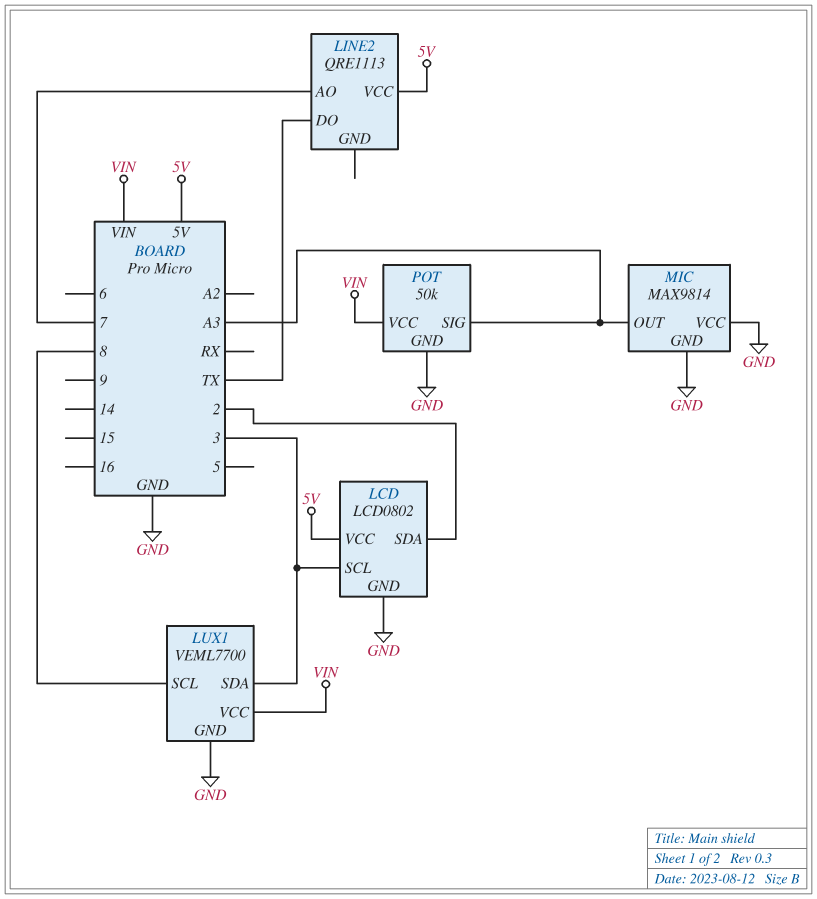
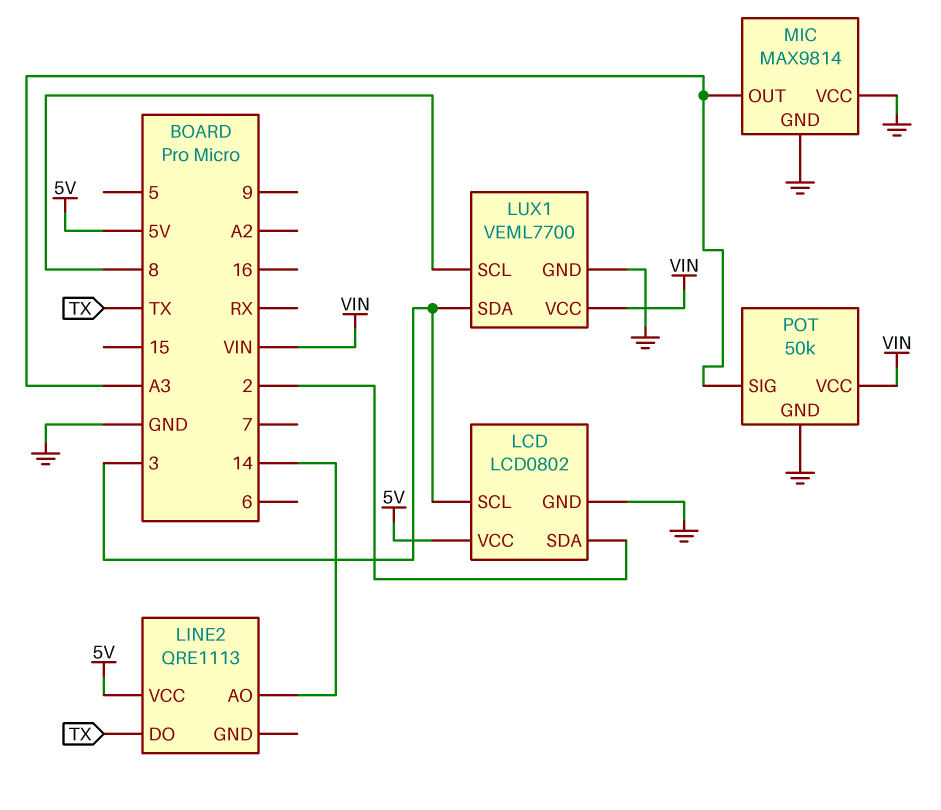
LINE2 pin AO: 7 -> 14

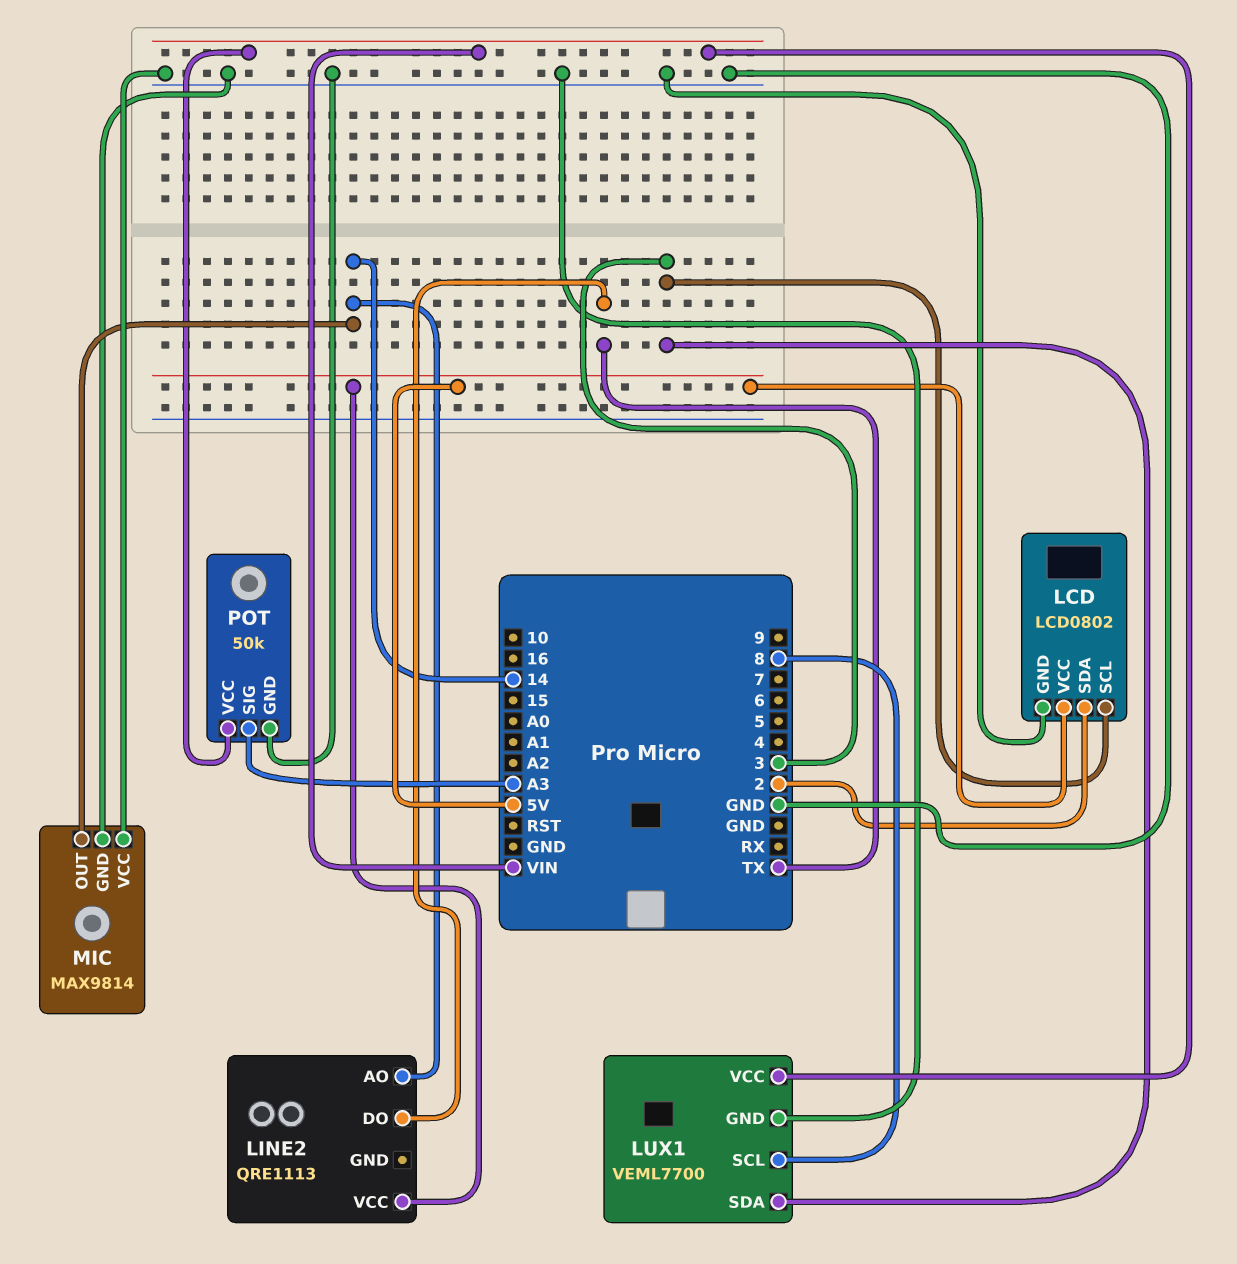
MIC pin OUT: A3 -> 14

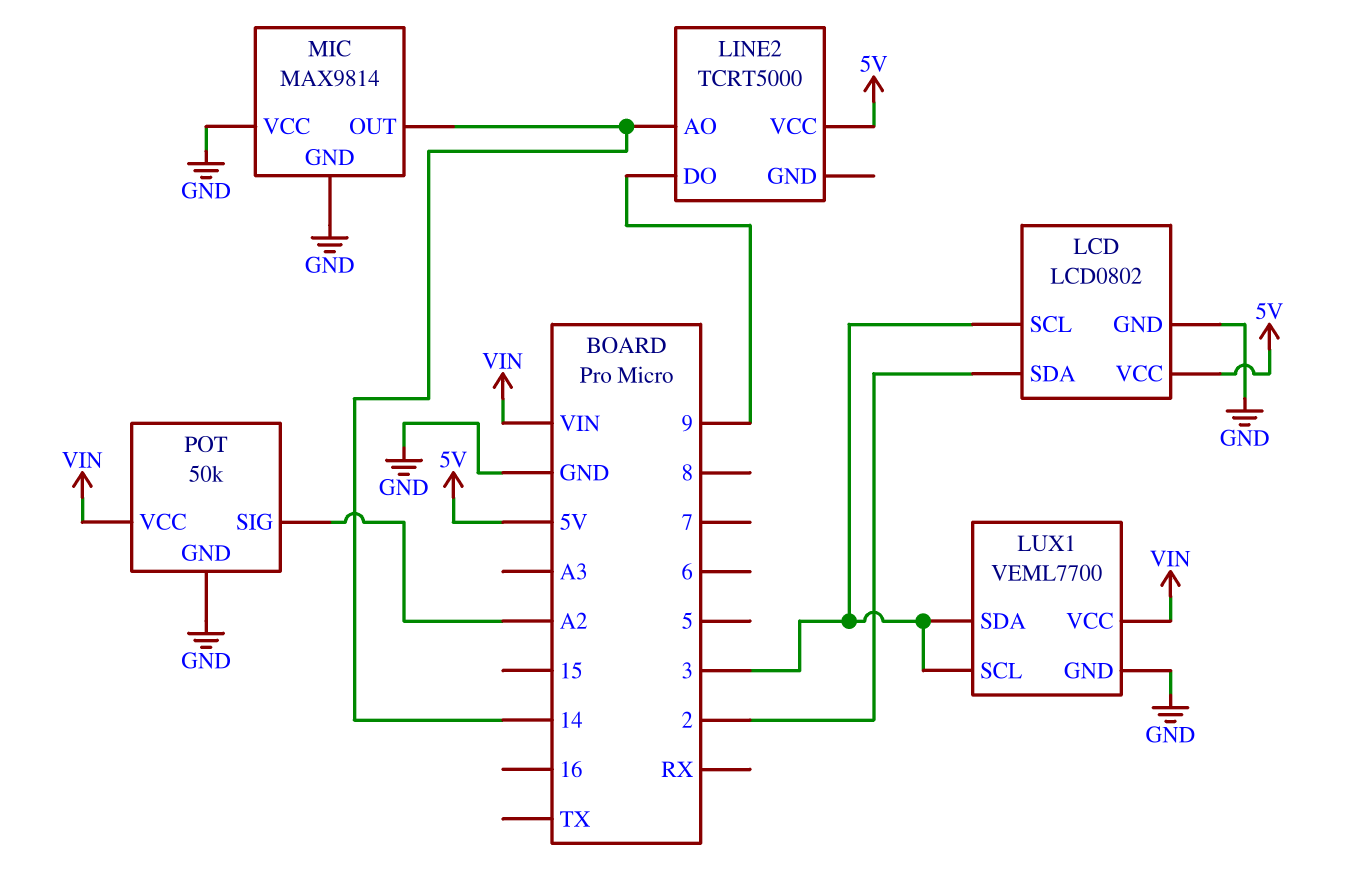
LINE2: QRE1113 -> TCRT5000
LINE2 pin DO: TX -> 9
LUX1 pin SCL: 8 -> 3
POT pin SIG: A3 -> A2

